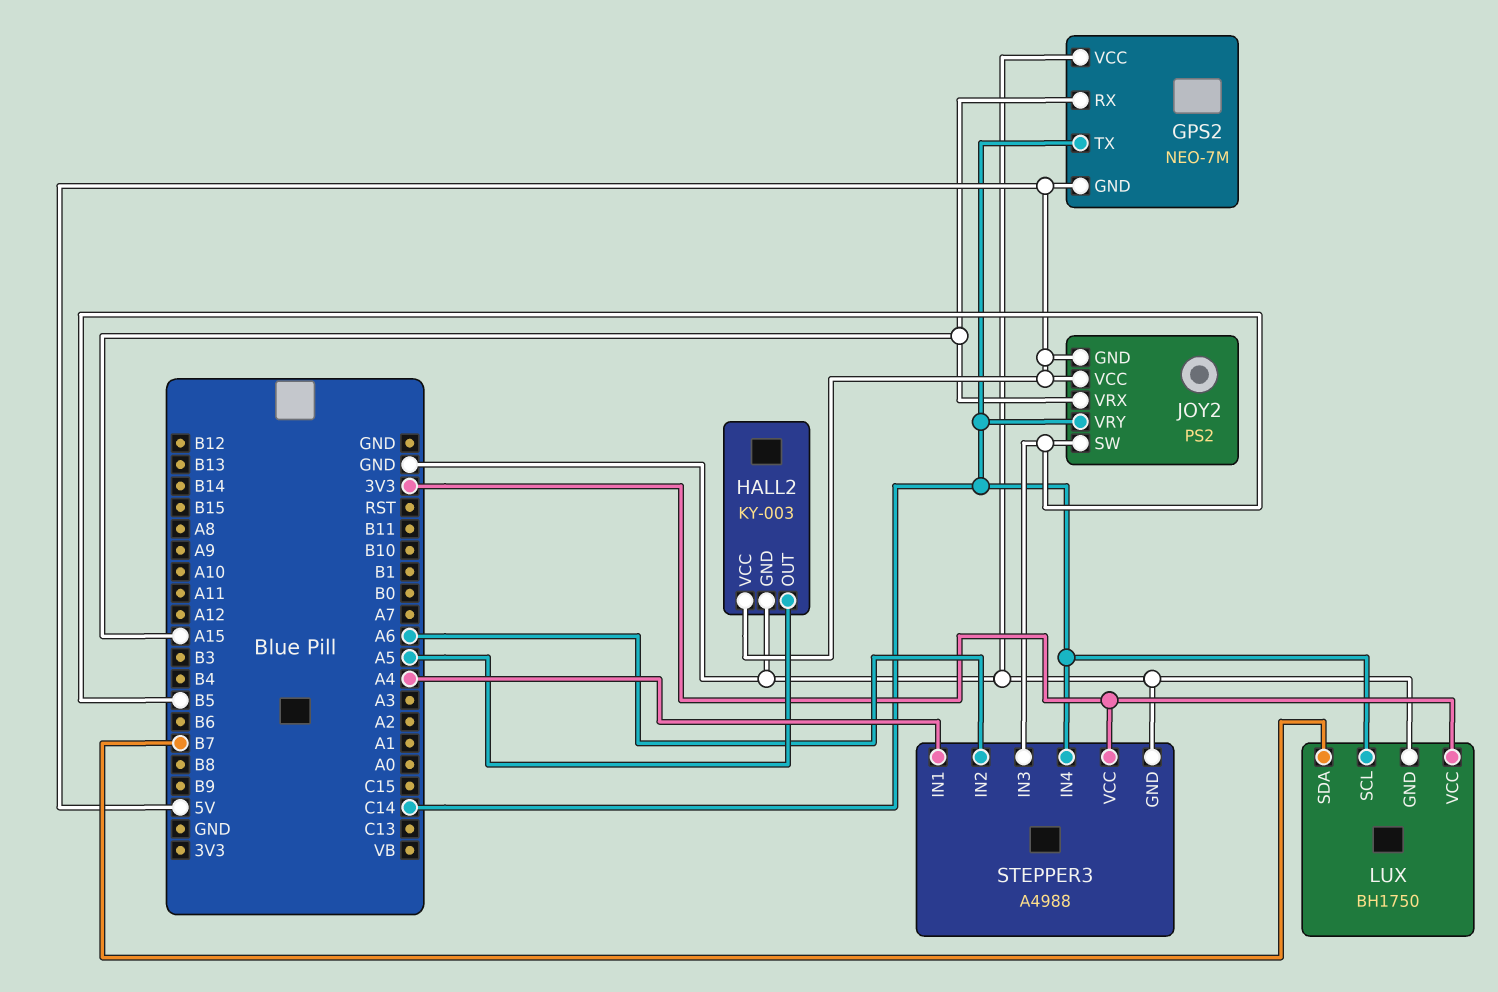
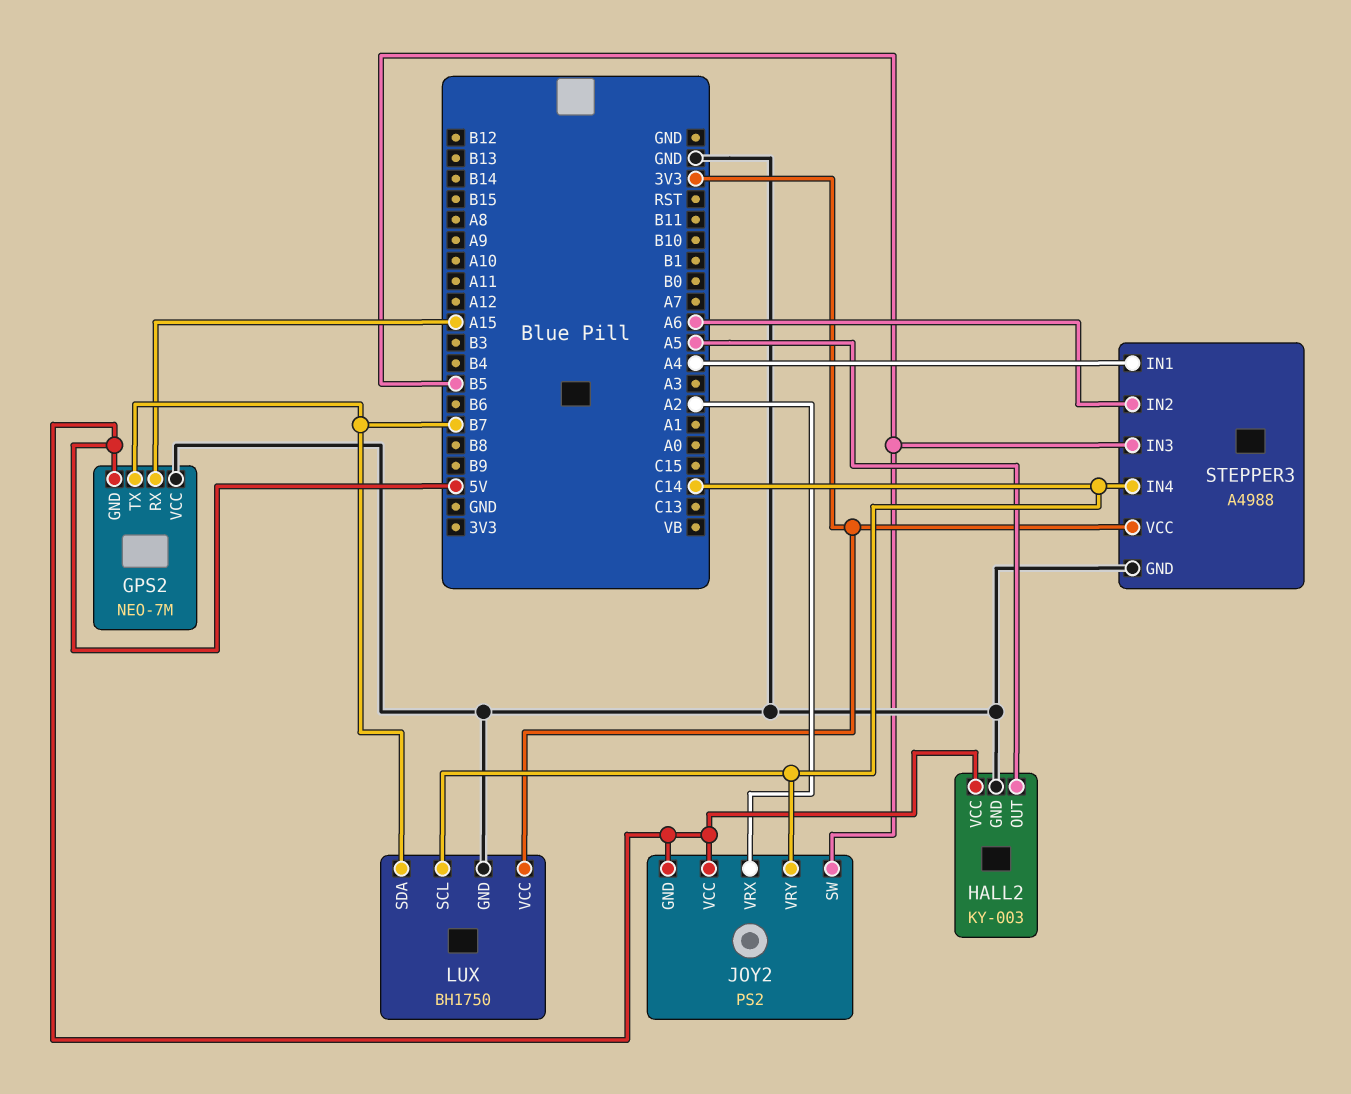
GPS2 pin TX: C14 -> B7
JOY2 pin VRX: A15 -> A2

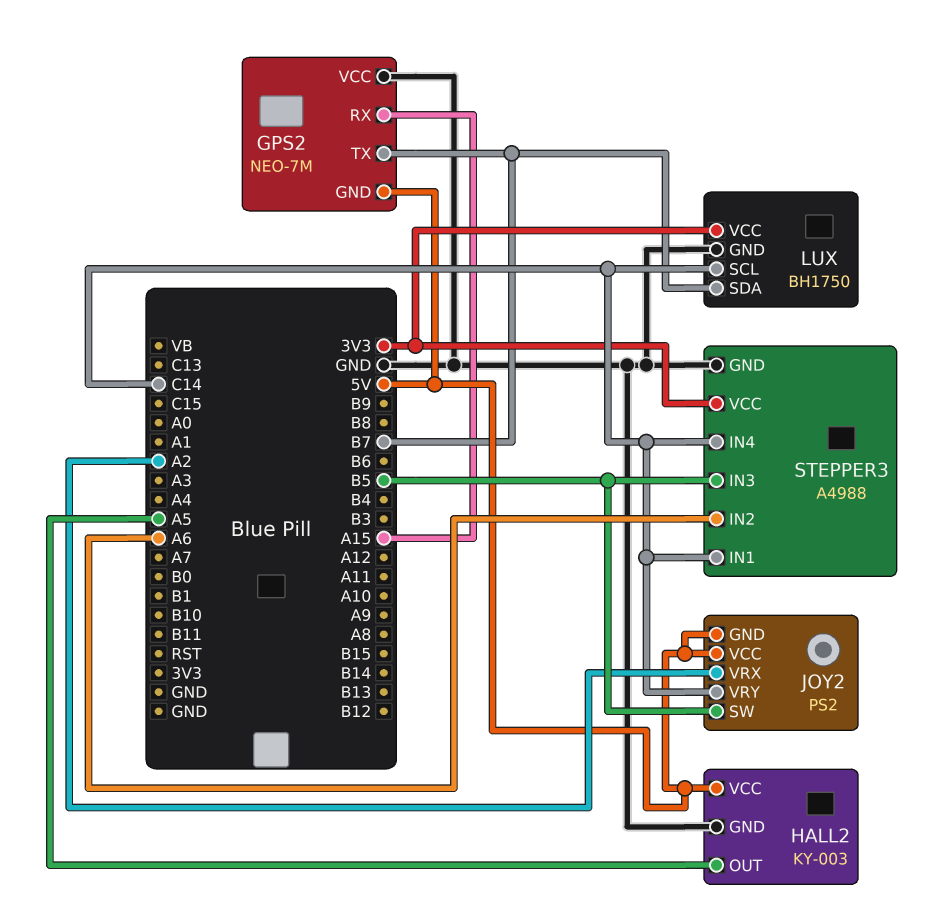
STEPPER3 pin IN1: A4 -> C14

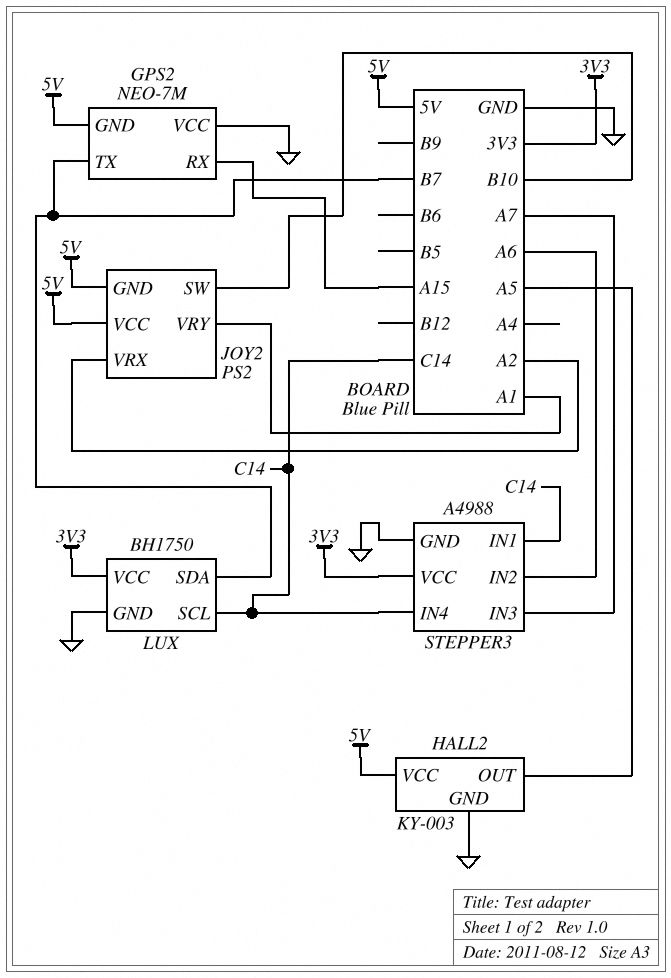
JOY2 pin SW: B5 -> B10
JOY2 pin VRY: C14 -> A1
STEPPER3 pin IN3: B5 -> A7

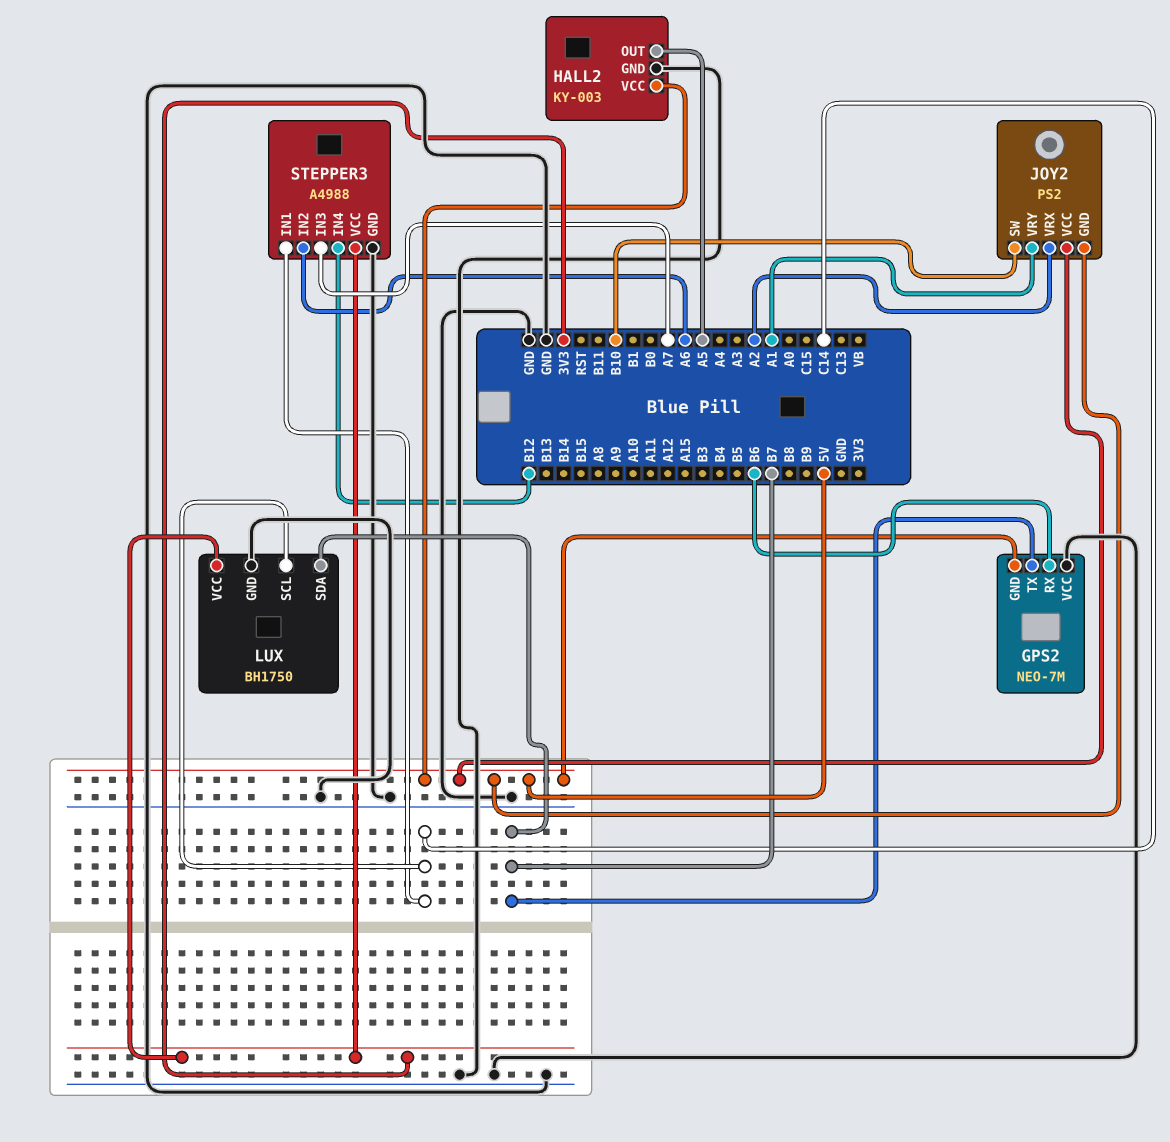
GPS2 pin RX: A15 -> B6
STEPPER3 pin IN4: C14 -> B12

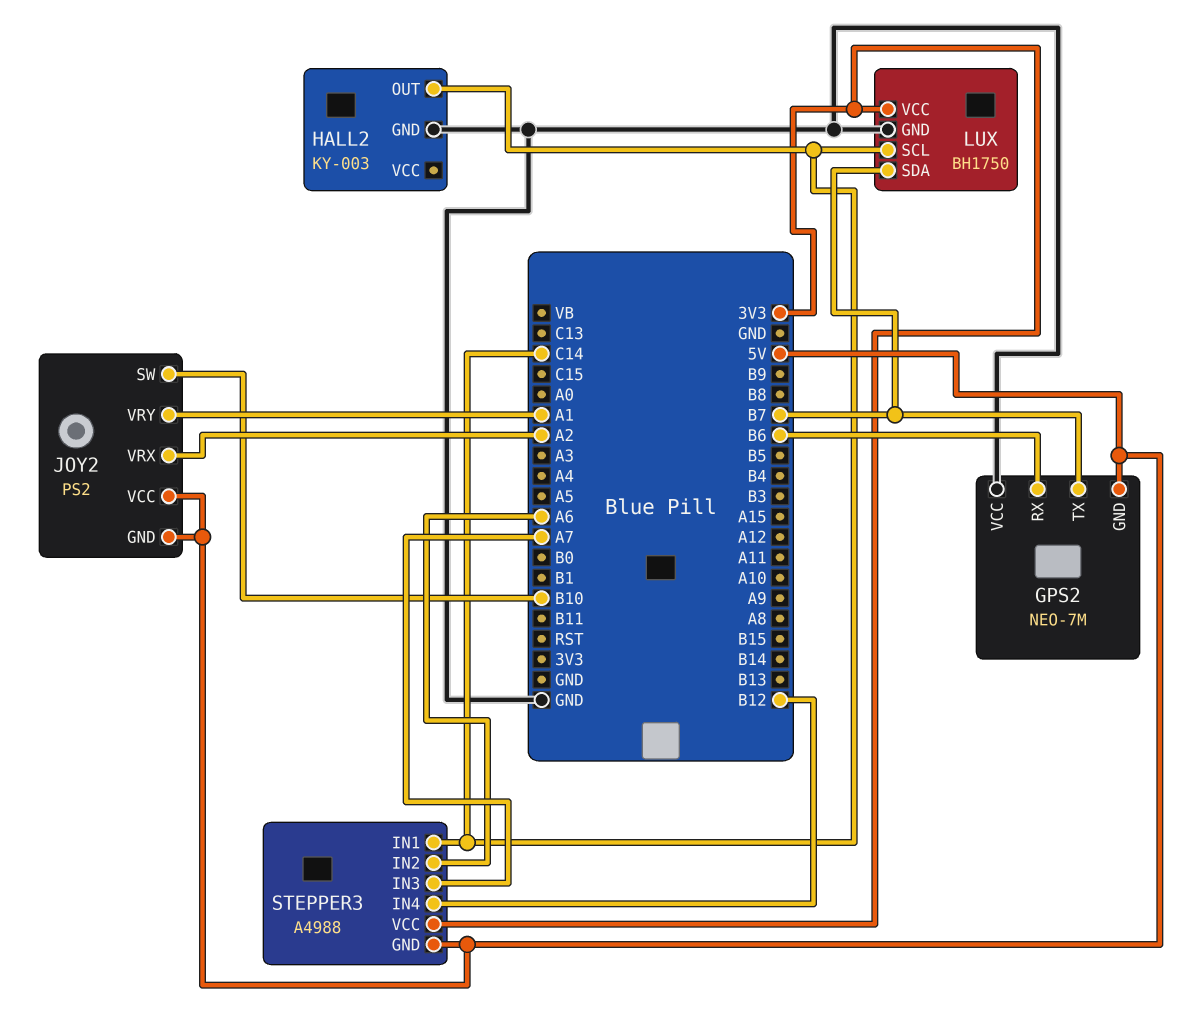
HALL2 pin OUT: A5 -> C14
HALL2 pin VCC: 5V -> none
STEPPER3 pin GND: GND -> 5V

